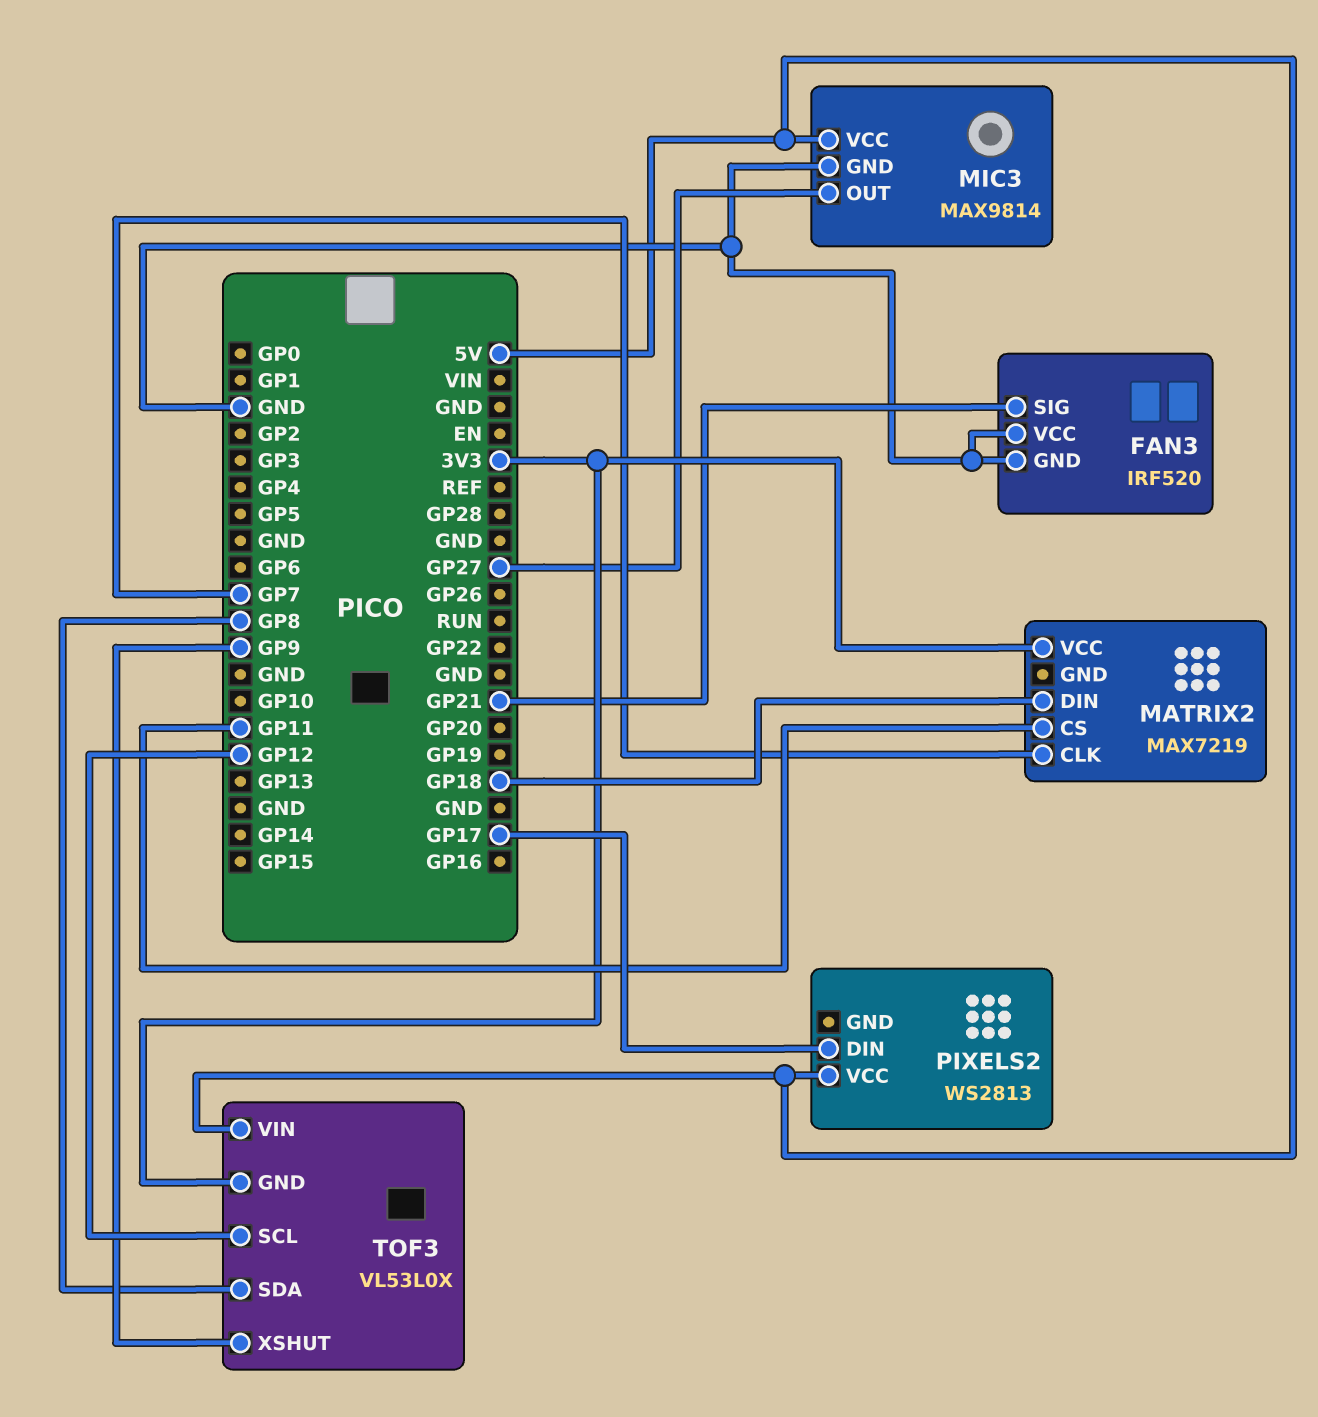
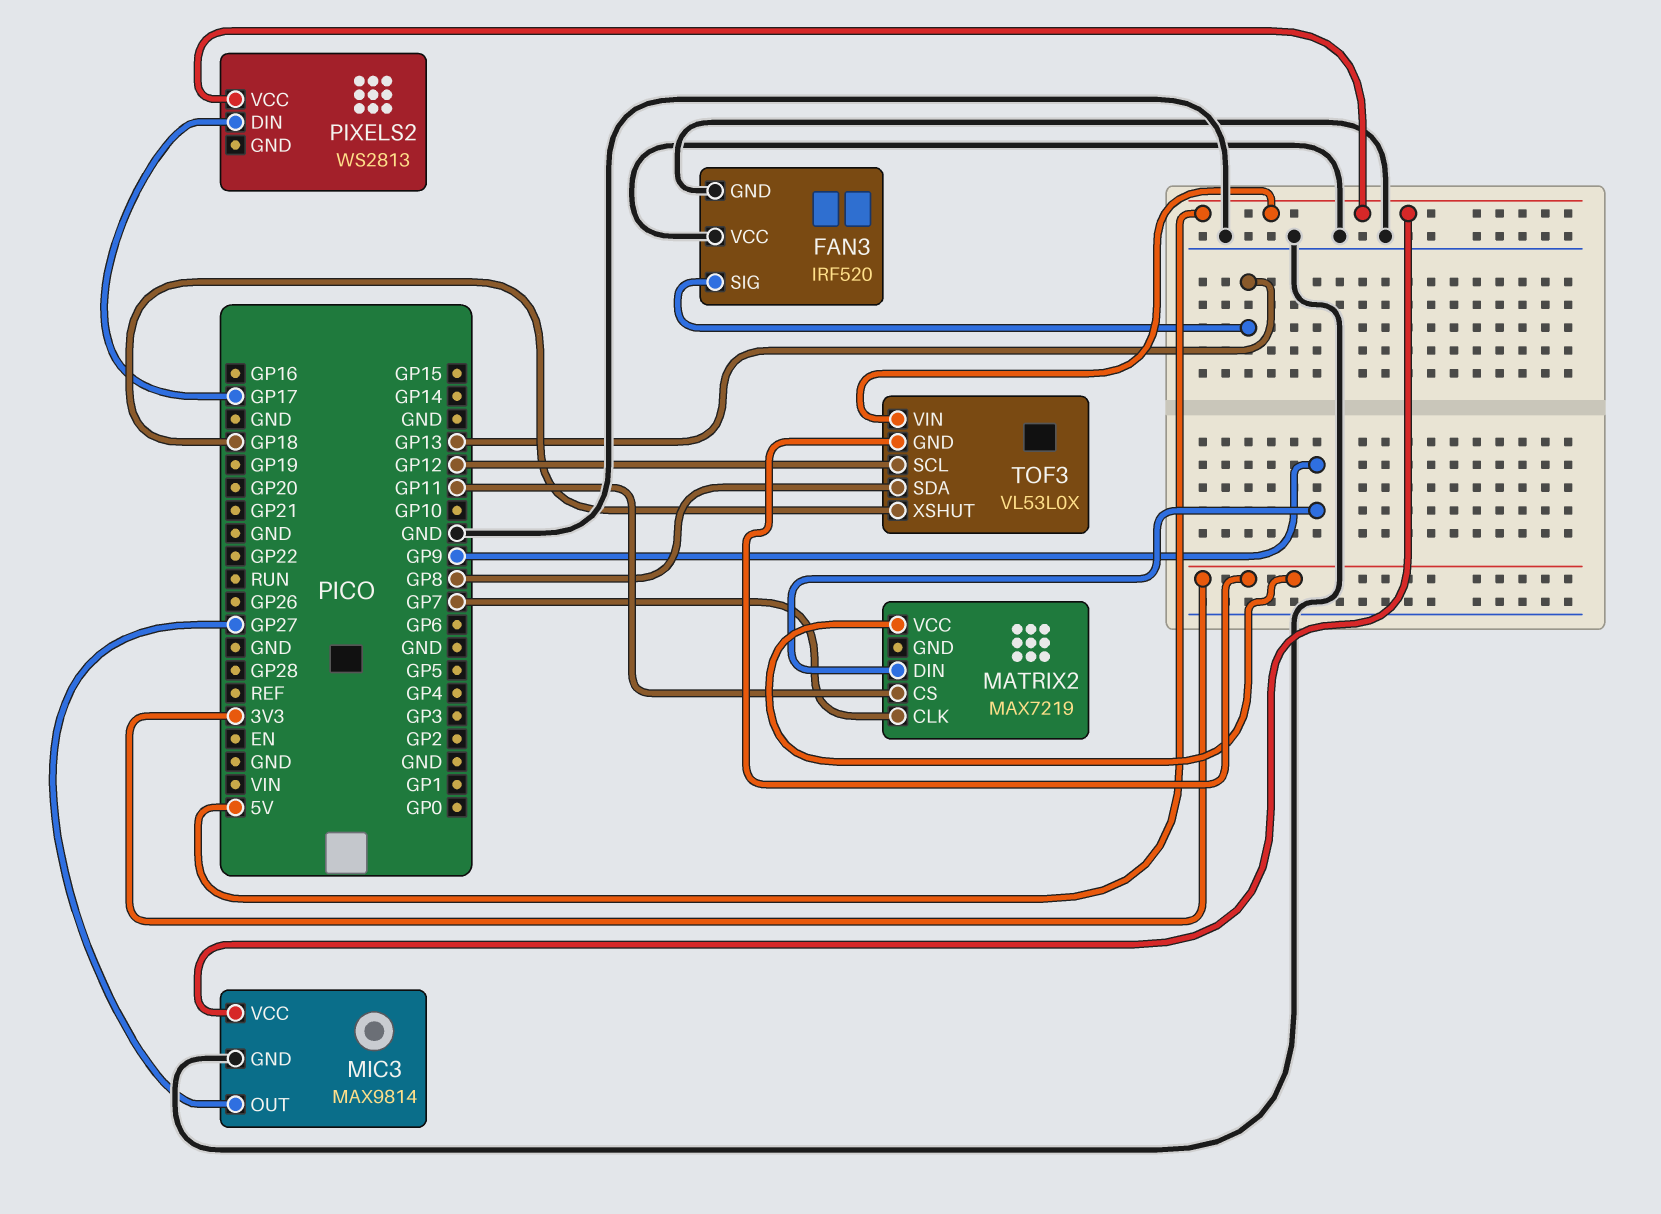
FAN3 pin SIG: GP21 -> GP13
MATRIX2 pin DIN: GP18 -> GP9
TOF3 pin XSHUT: GP9 -> GP18

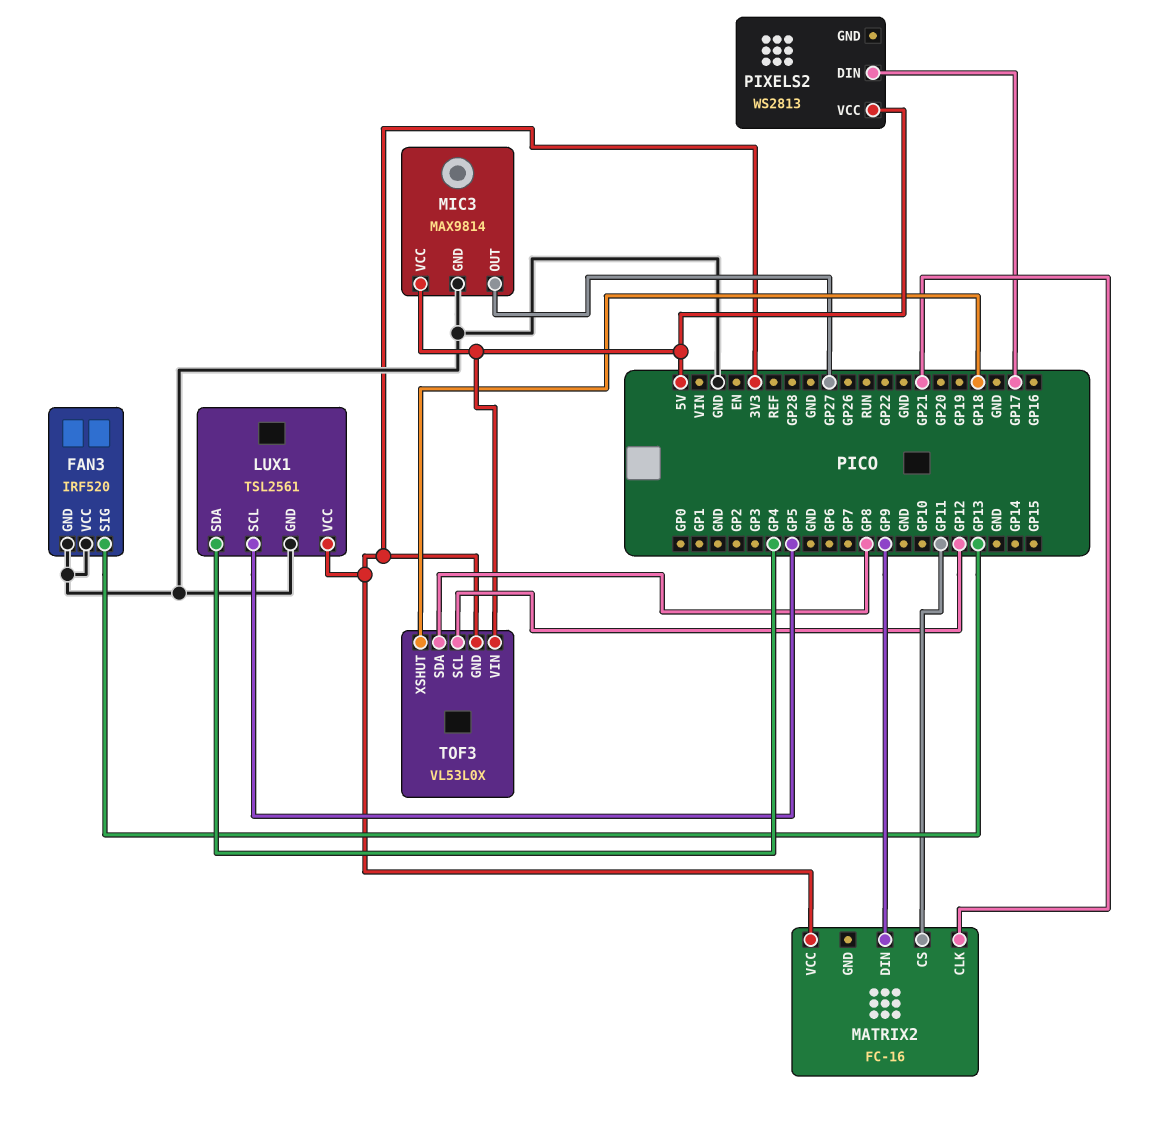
LUX1: none -> TSL2561
LUX1 pin GND: none -> GND
LUX1 pin SCL: none -> GP5
LUX1 pin SDA: none -> GP4
LUX1 pin VCC: none -> 3V3
MATRIX2: MAX7219 -> FC-16
MATRIX2 pin CLK: GP7 -> GP21

